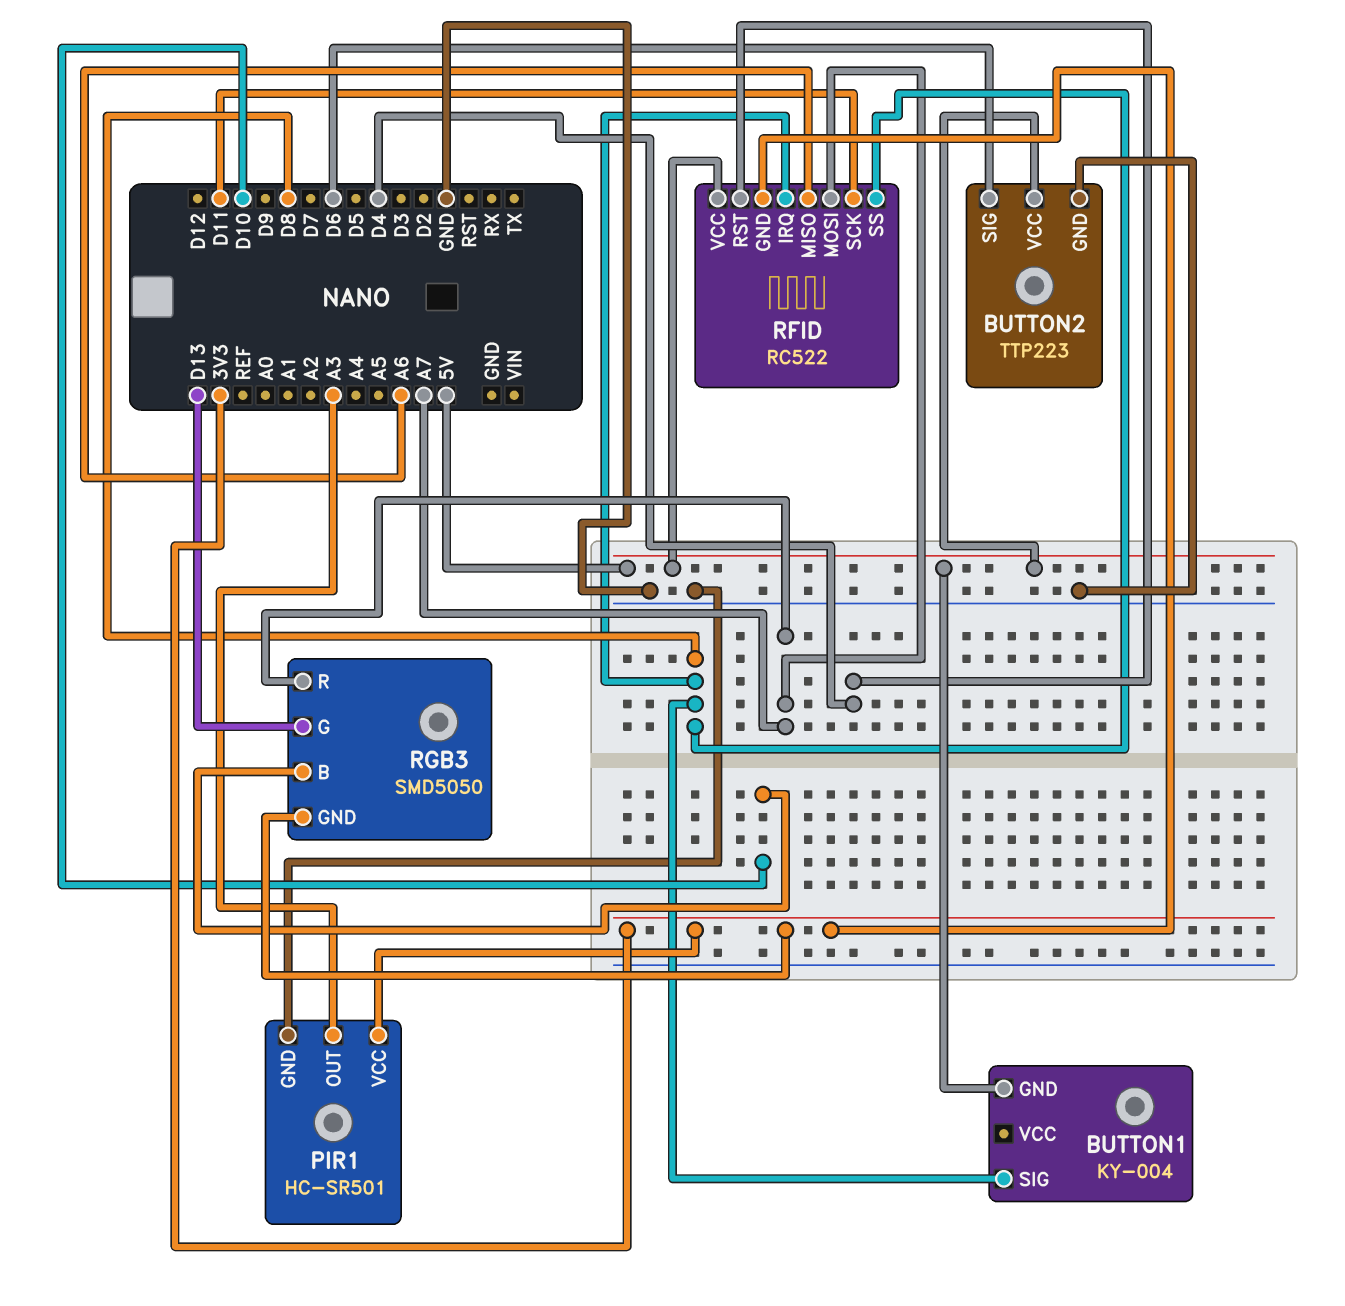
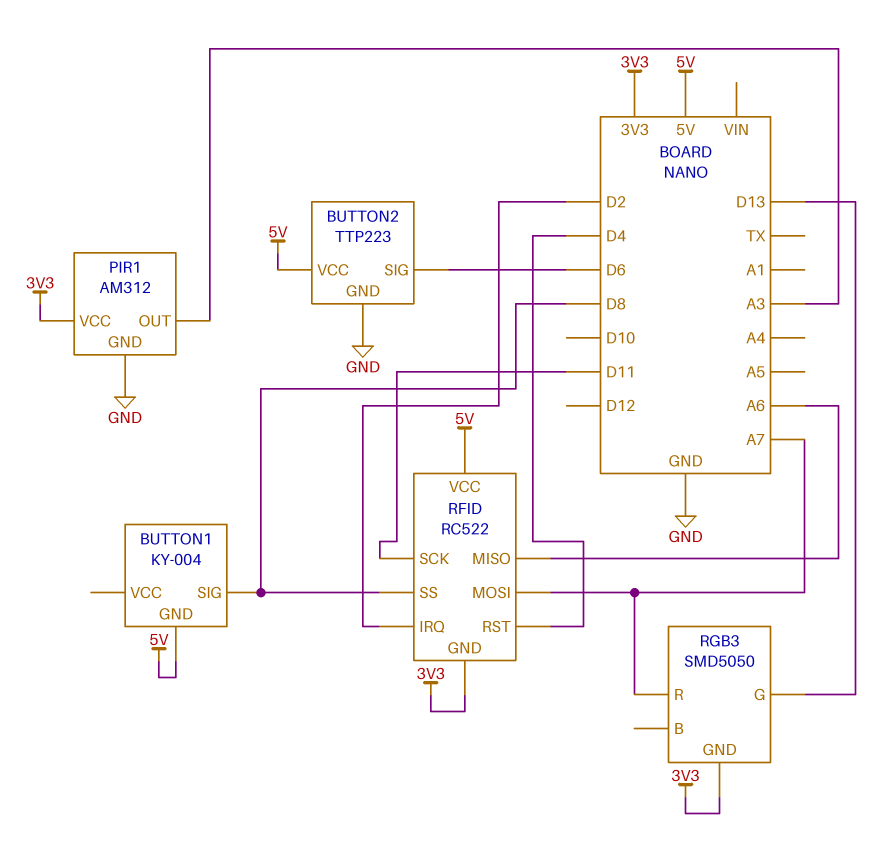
PIR1: HC-SR501 -> AM312
RFID pin IRQ: D8 -> D2
RGB3 pin B: D10 -> none

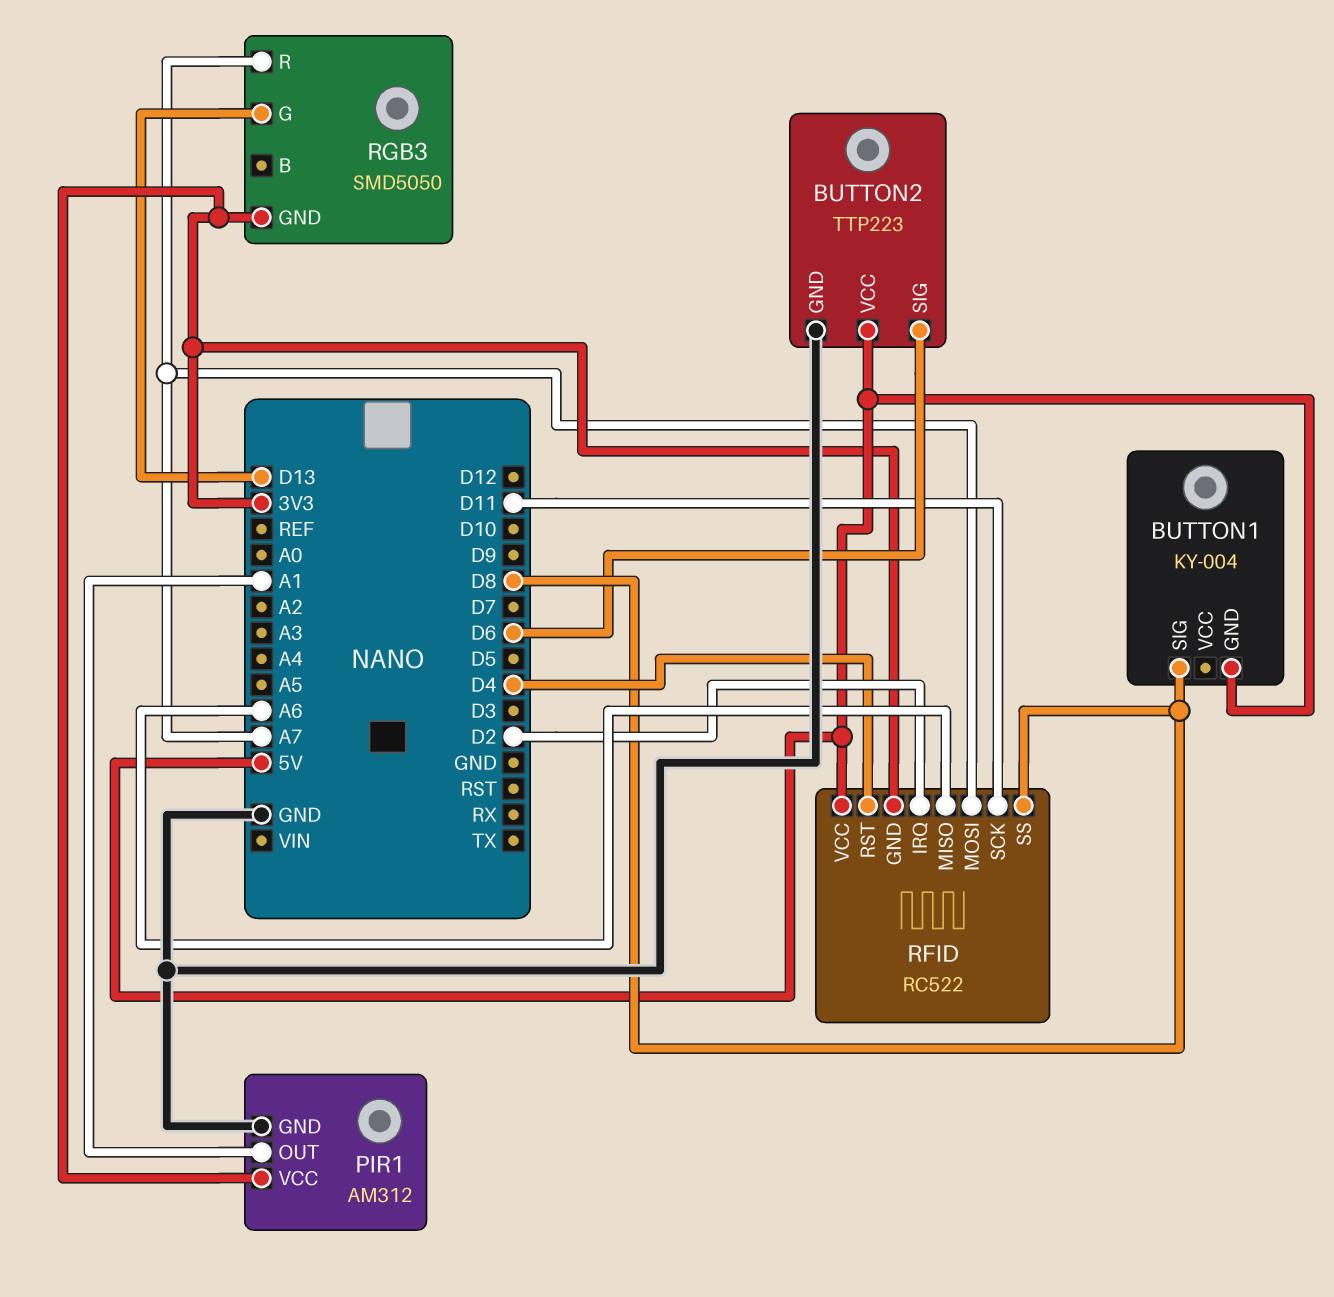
PIR1 pin OUT: A3 -> A1

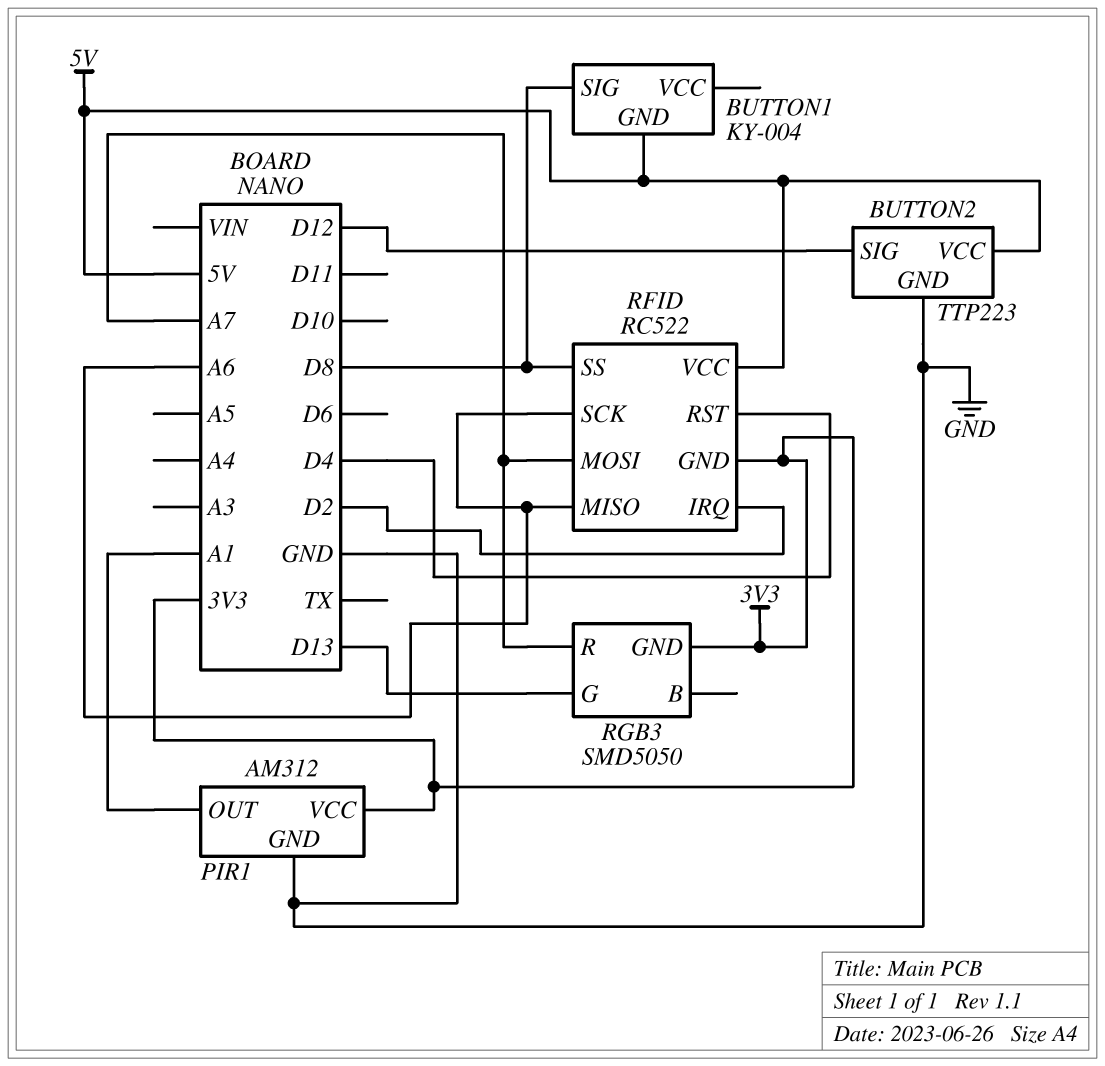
BUTTON2 pin SIG: D6 -> D12
RFID pin SCK: D11 -> A6

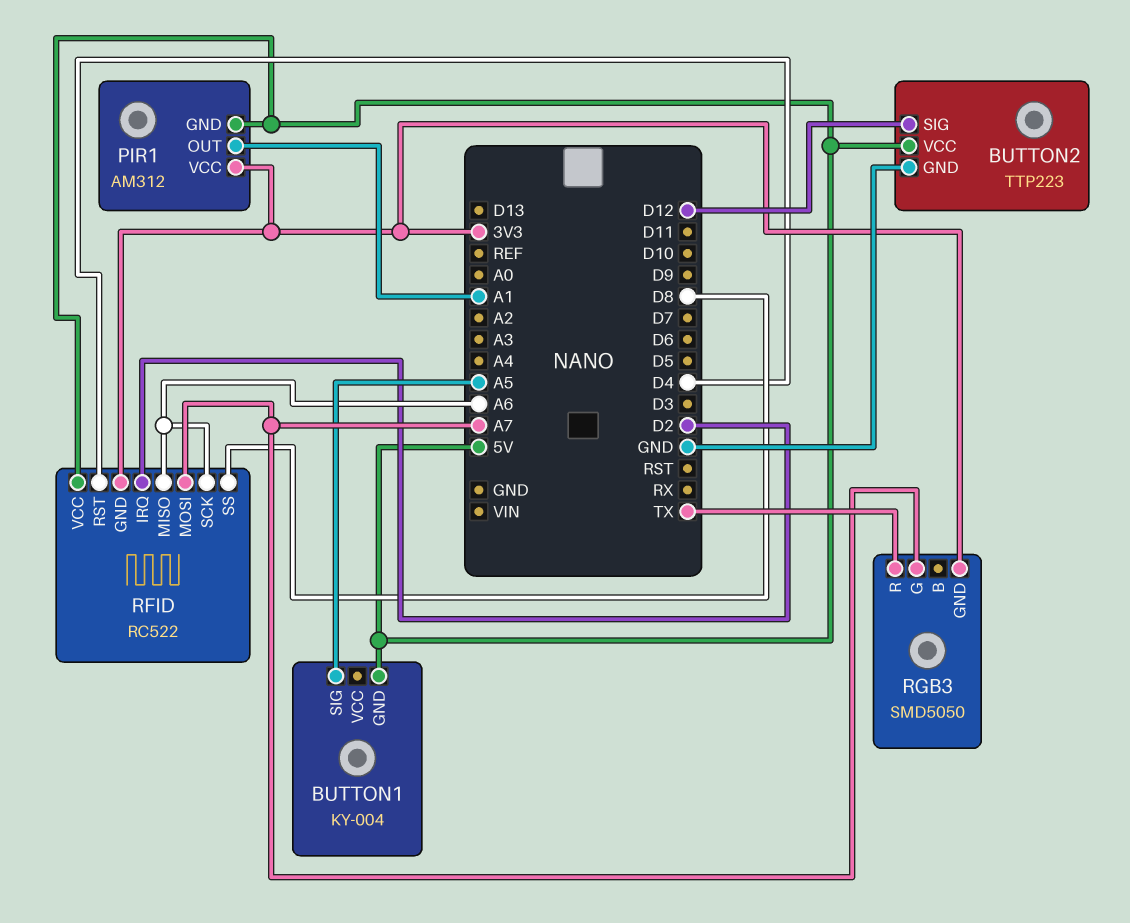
BUTTON1 pin SIG: D8 -> A5
PIR1 pin GND: GND -> 5V
RGB3 pin G: D13 -> A7
RGB3 pin R: A7 -> TX

